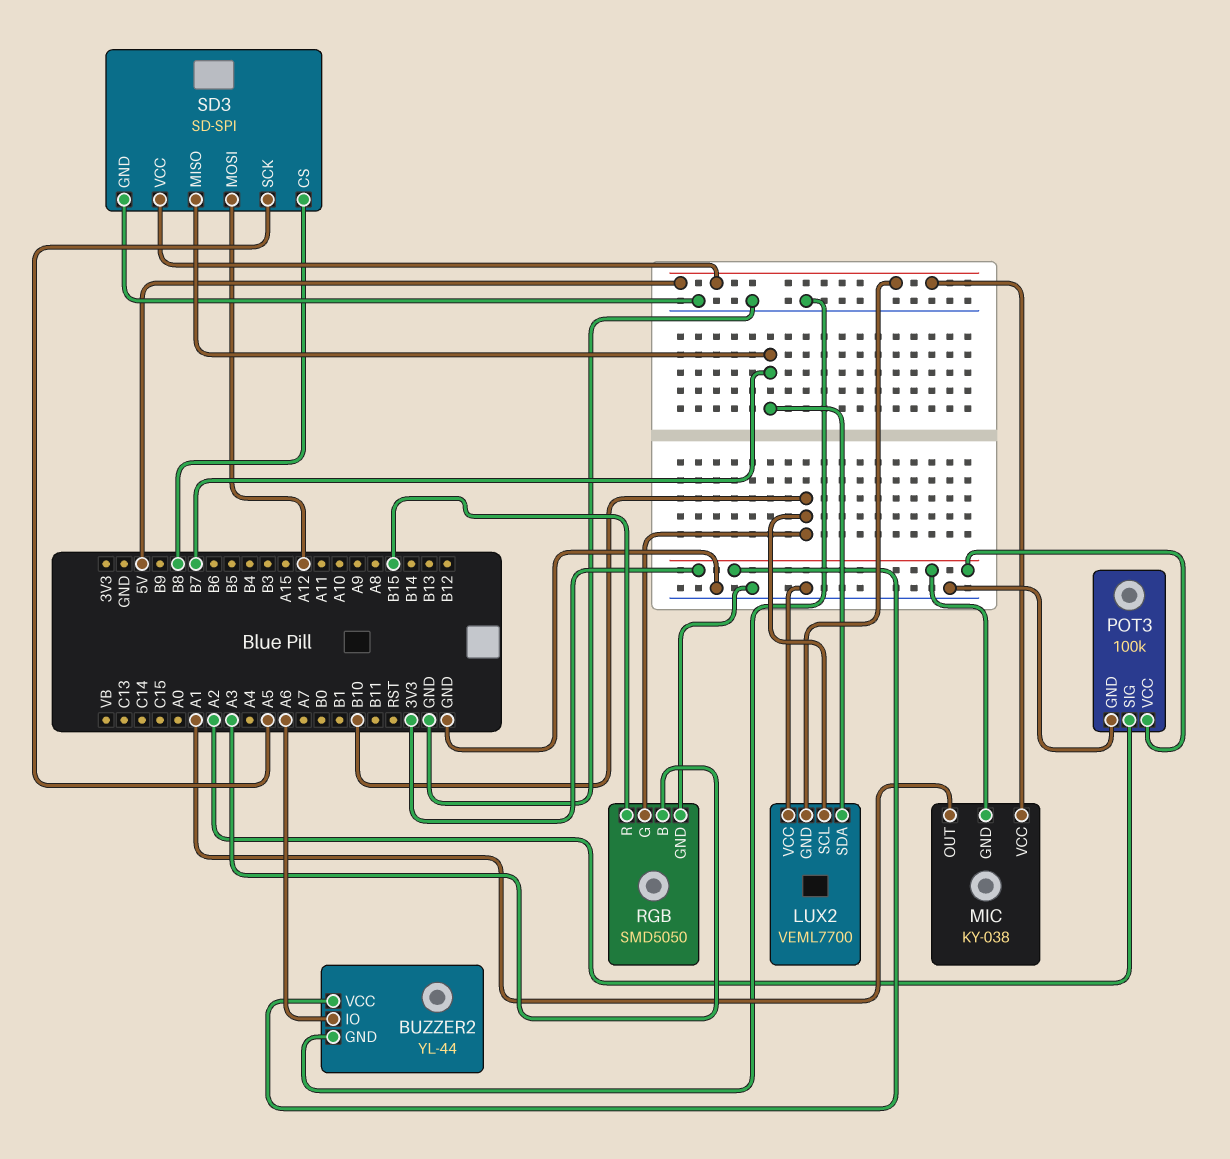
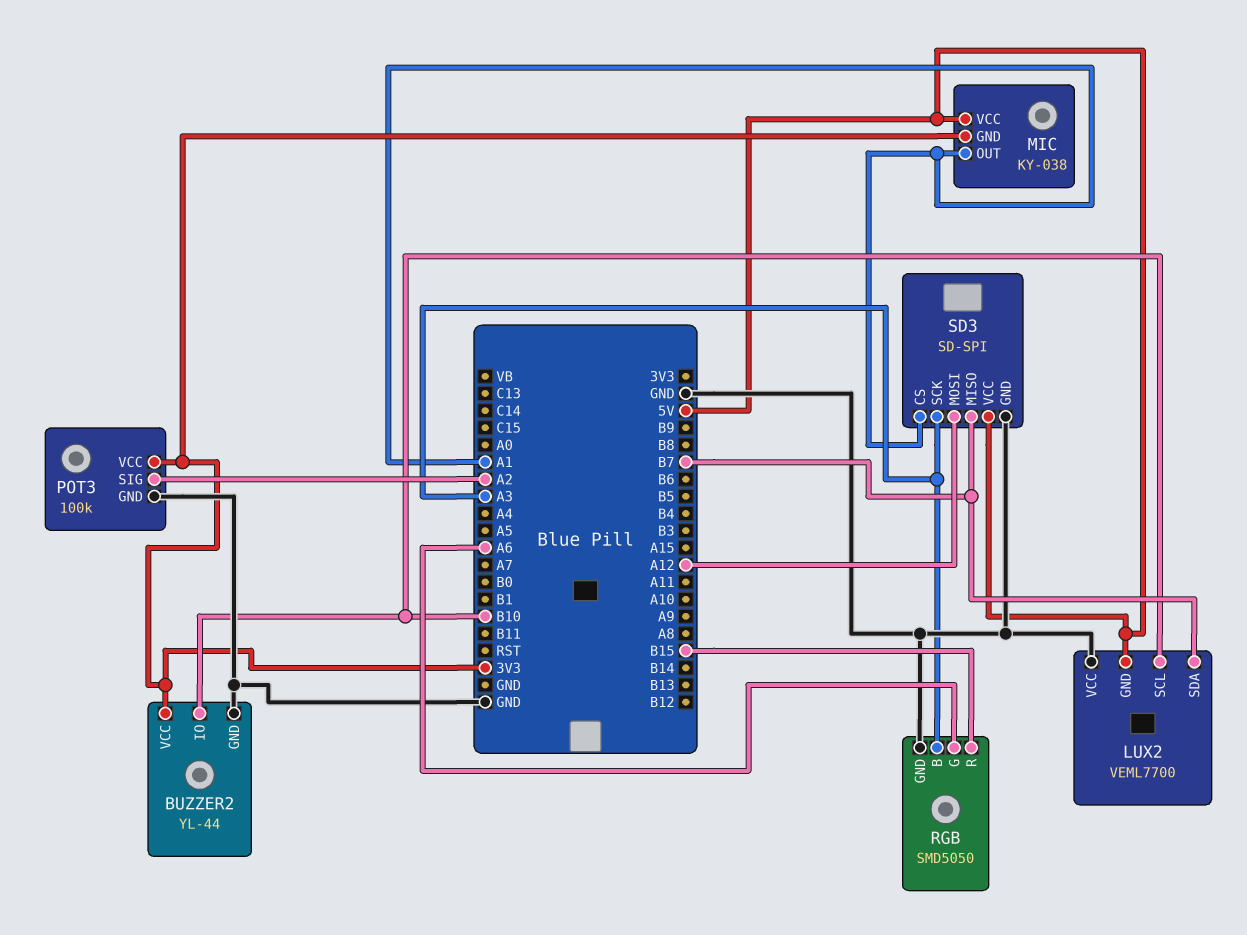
BUZZER2 pin IO: A6 -> B10
RGB pin G: B10 -> A6
SD3 pin CS: B8 -> A1
SD3 pin SCK: A5 -> A3

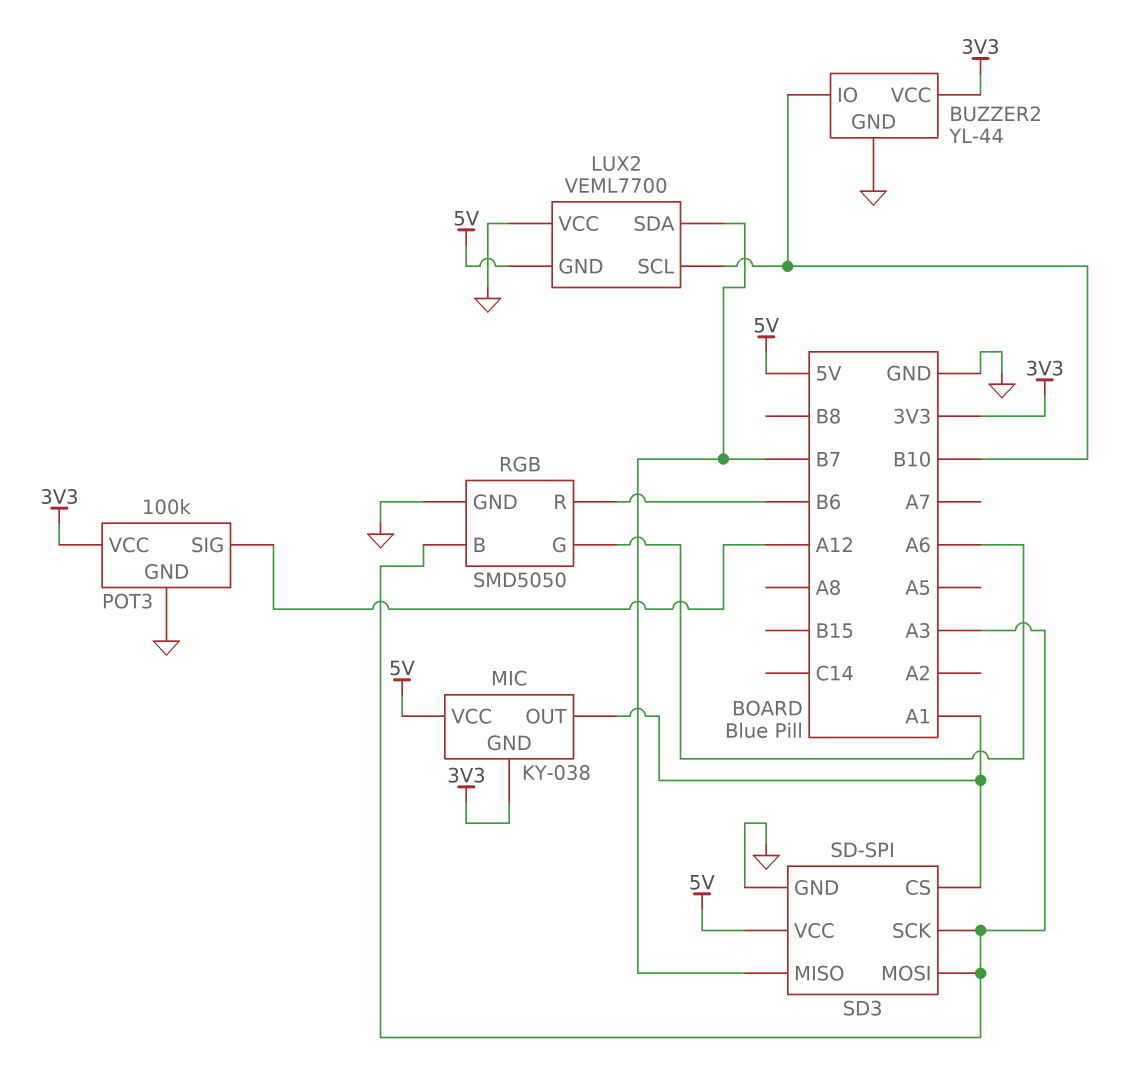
POT3 pin SIG: A2 -> A12
RGB pin R: B15 -> B6
SD3 pin MOSI: A12 -> A3

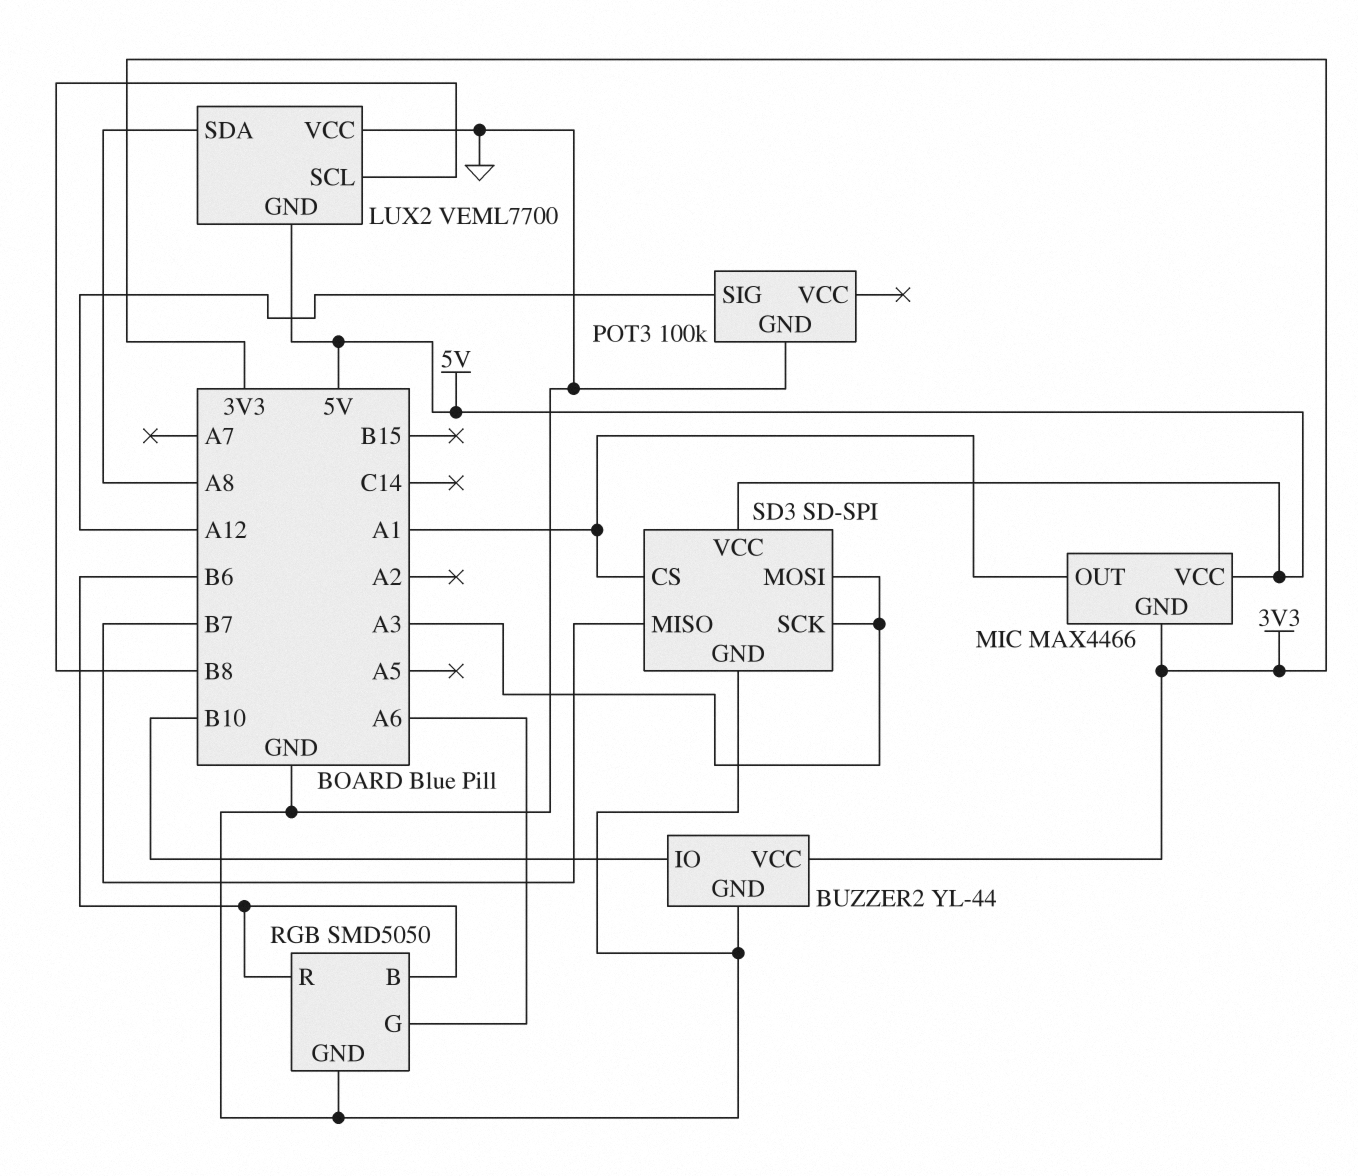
LUX2 pin SCL: B10 -> B8
LUX2 pin SDA: B7 -> A8
MIC: KY-038 -> MAX4466
POT3 pin VCC: 3V3 -> none
RGB pin B: A3 -> B6

